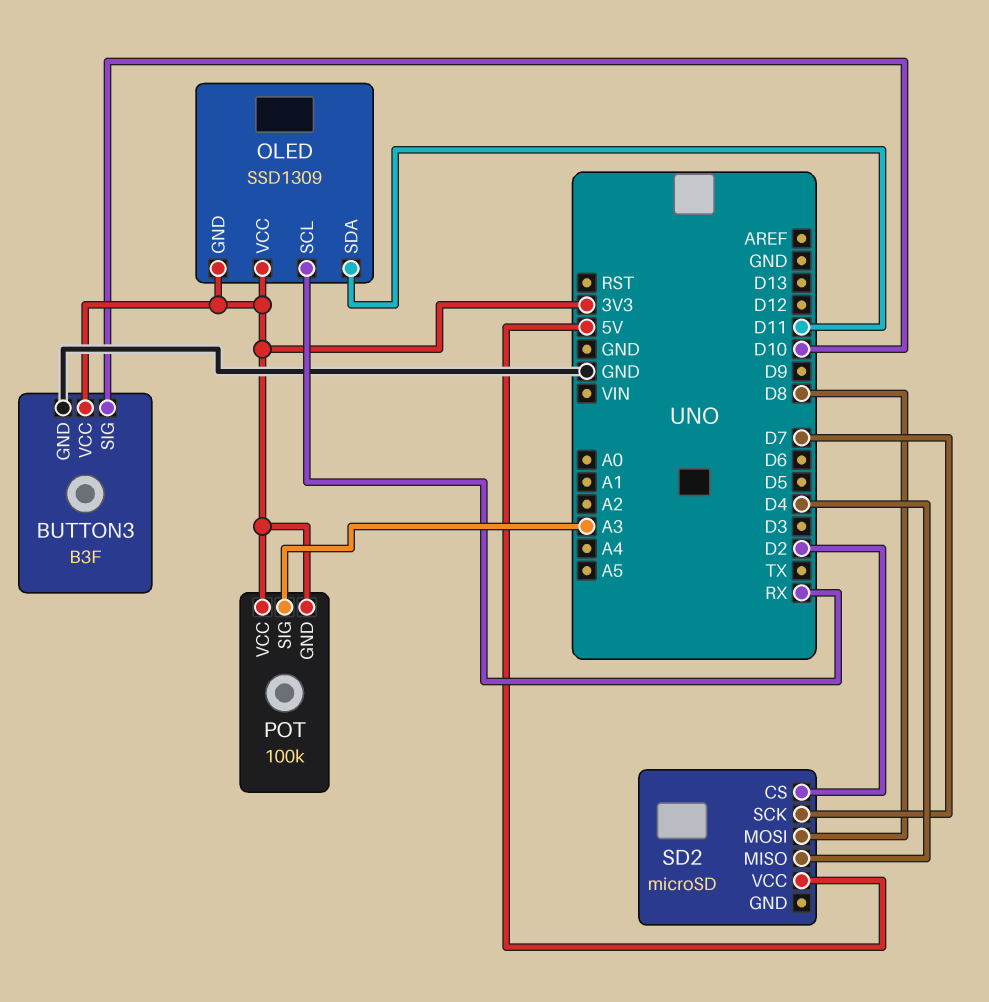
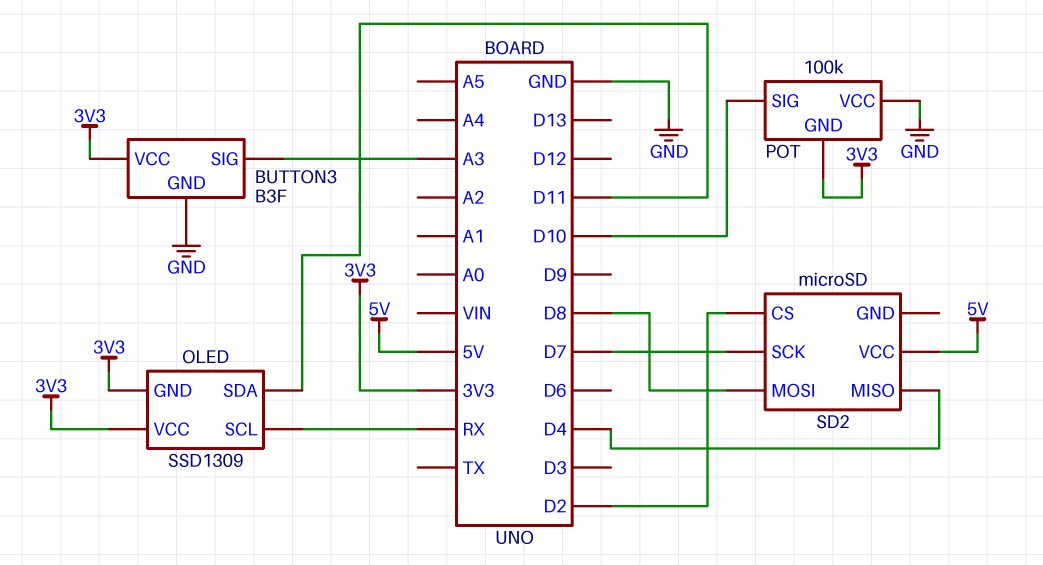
BUTTON3 pin SIG: D10 -> A3
POT pin SIG: A3 -> D10
POT pin VCC: 3V3 -> GND

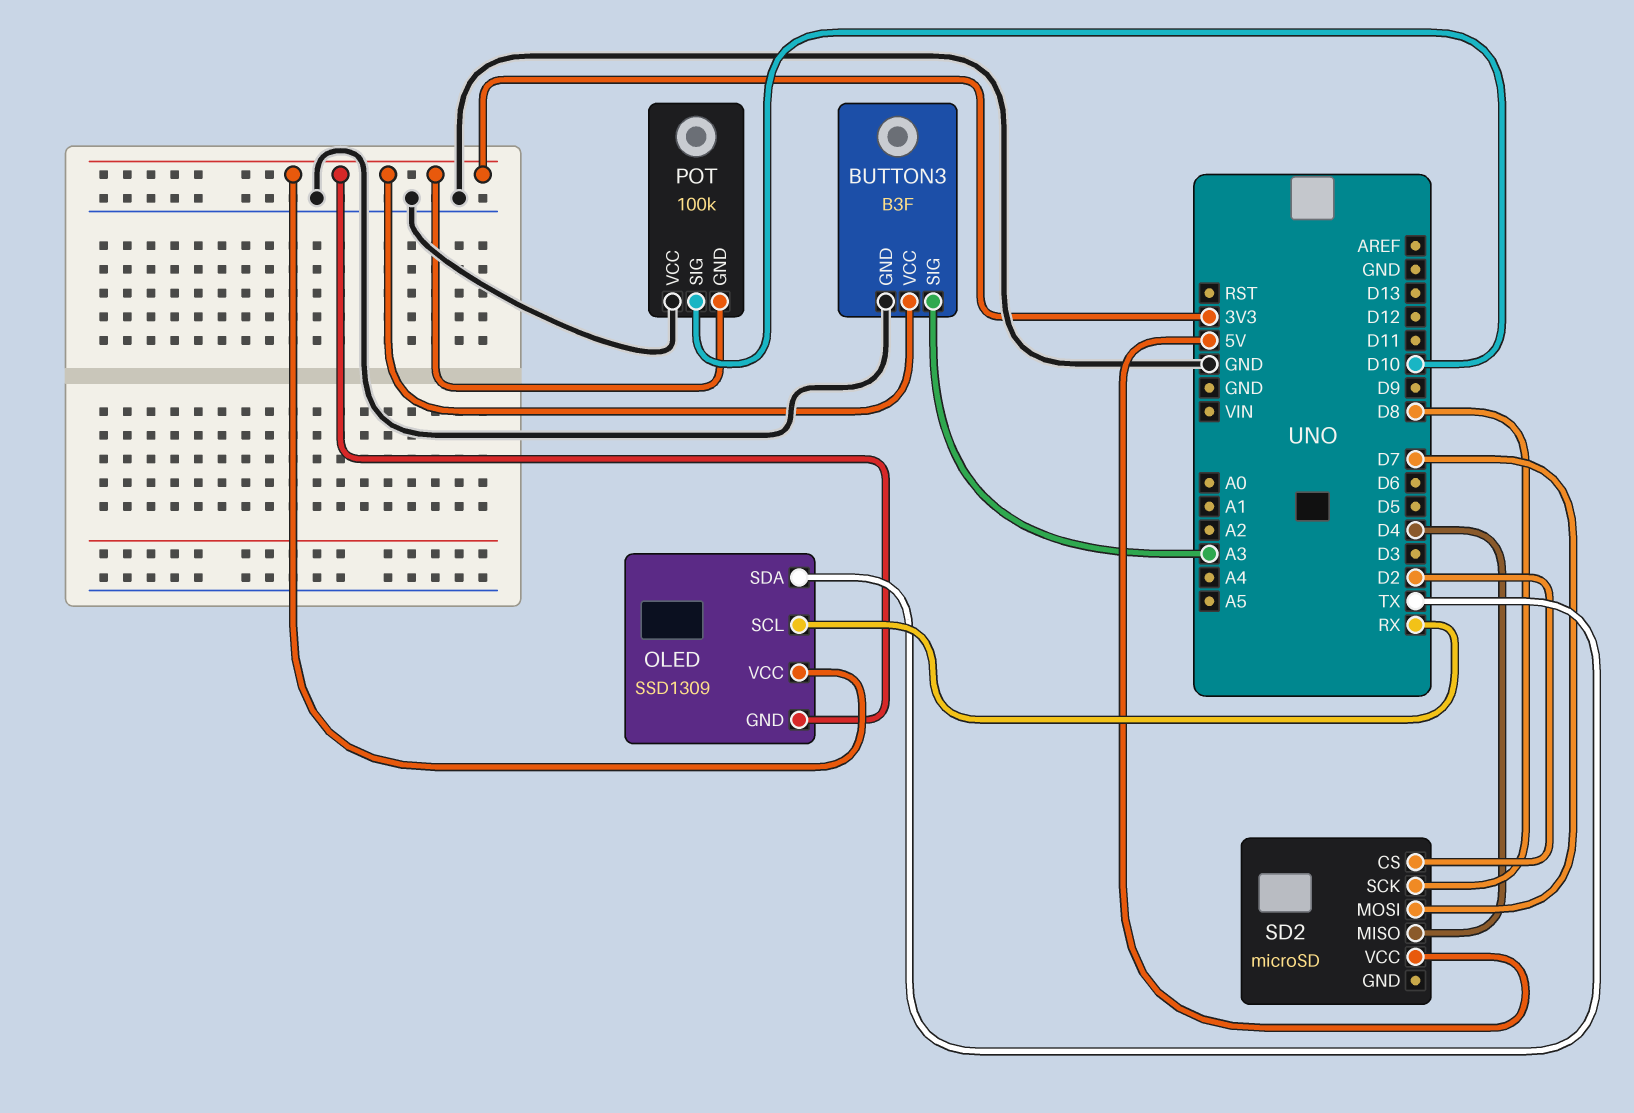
OLED pin SDA: D11 -> TX
SD2 pin MOSI: D8 -> D7
SD2 pin SCK: D7 -> D8

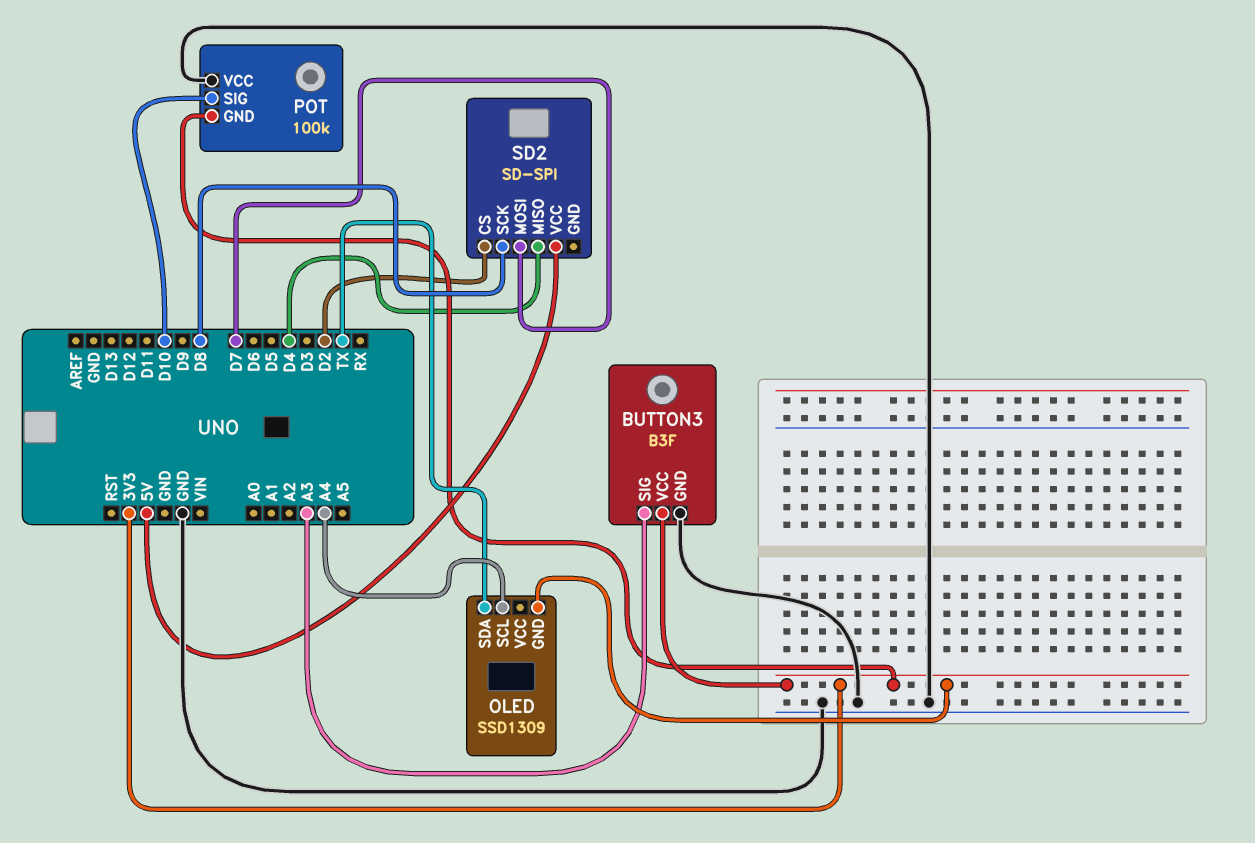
OLED pin SCL: RX -> A4
OLED pin VCC: 3V3 -> none
SD2: microSD -> SD-SPI

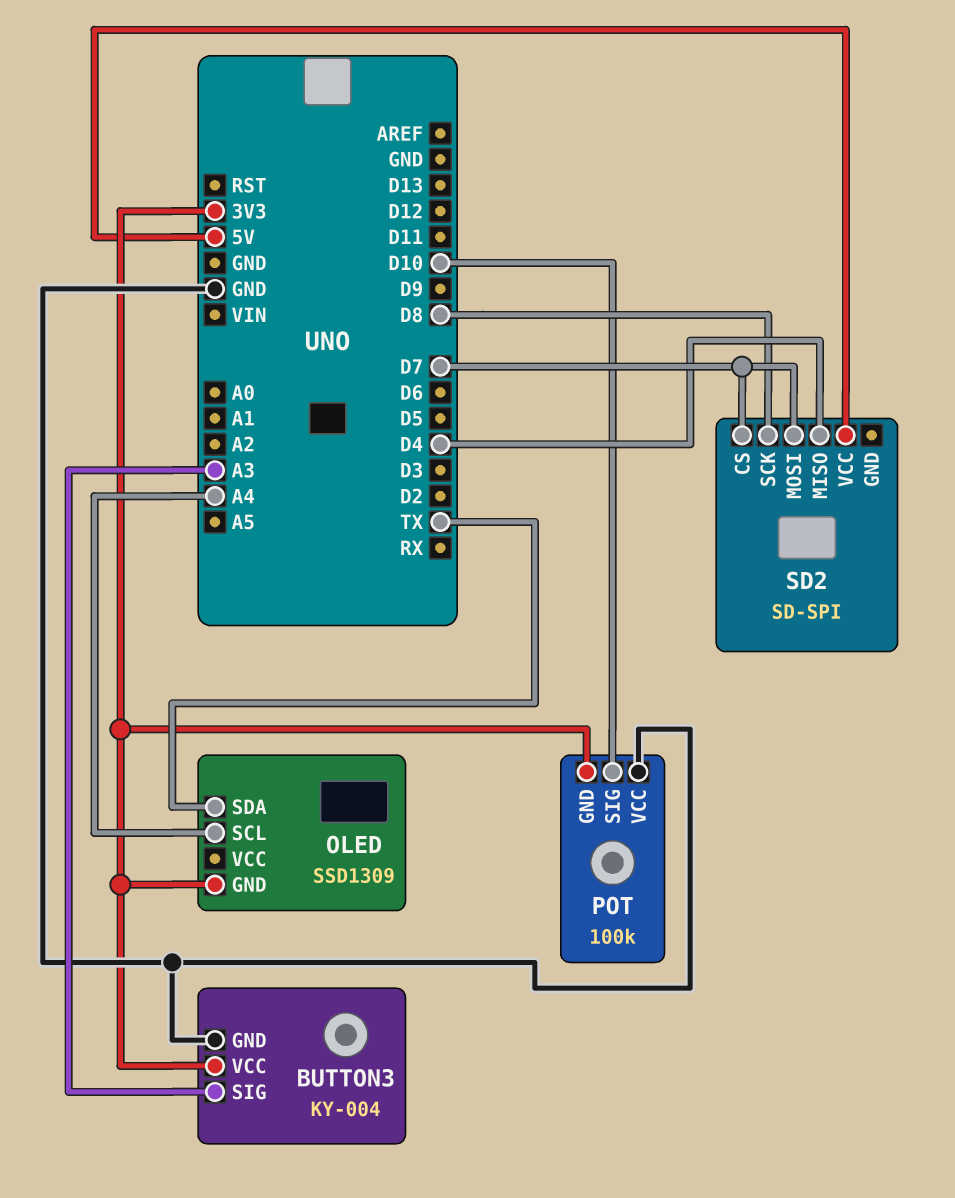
BUTTON3: B3F -> KY-004
SD2 pin CS: D2 -> D7

